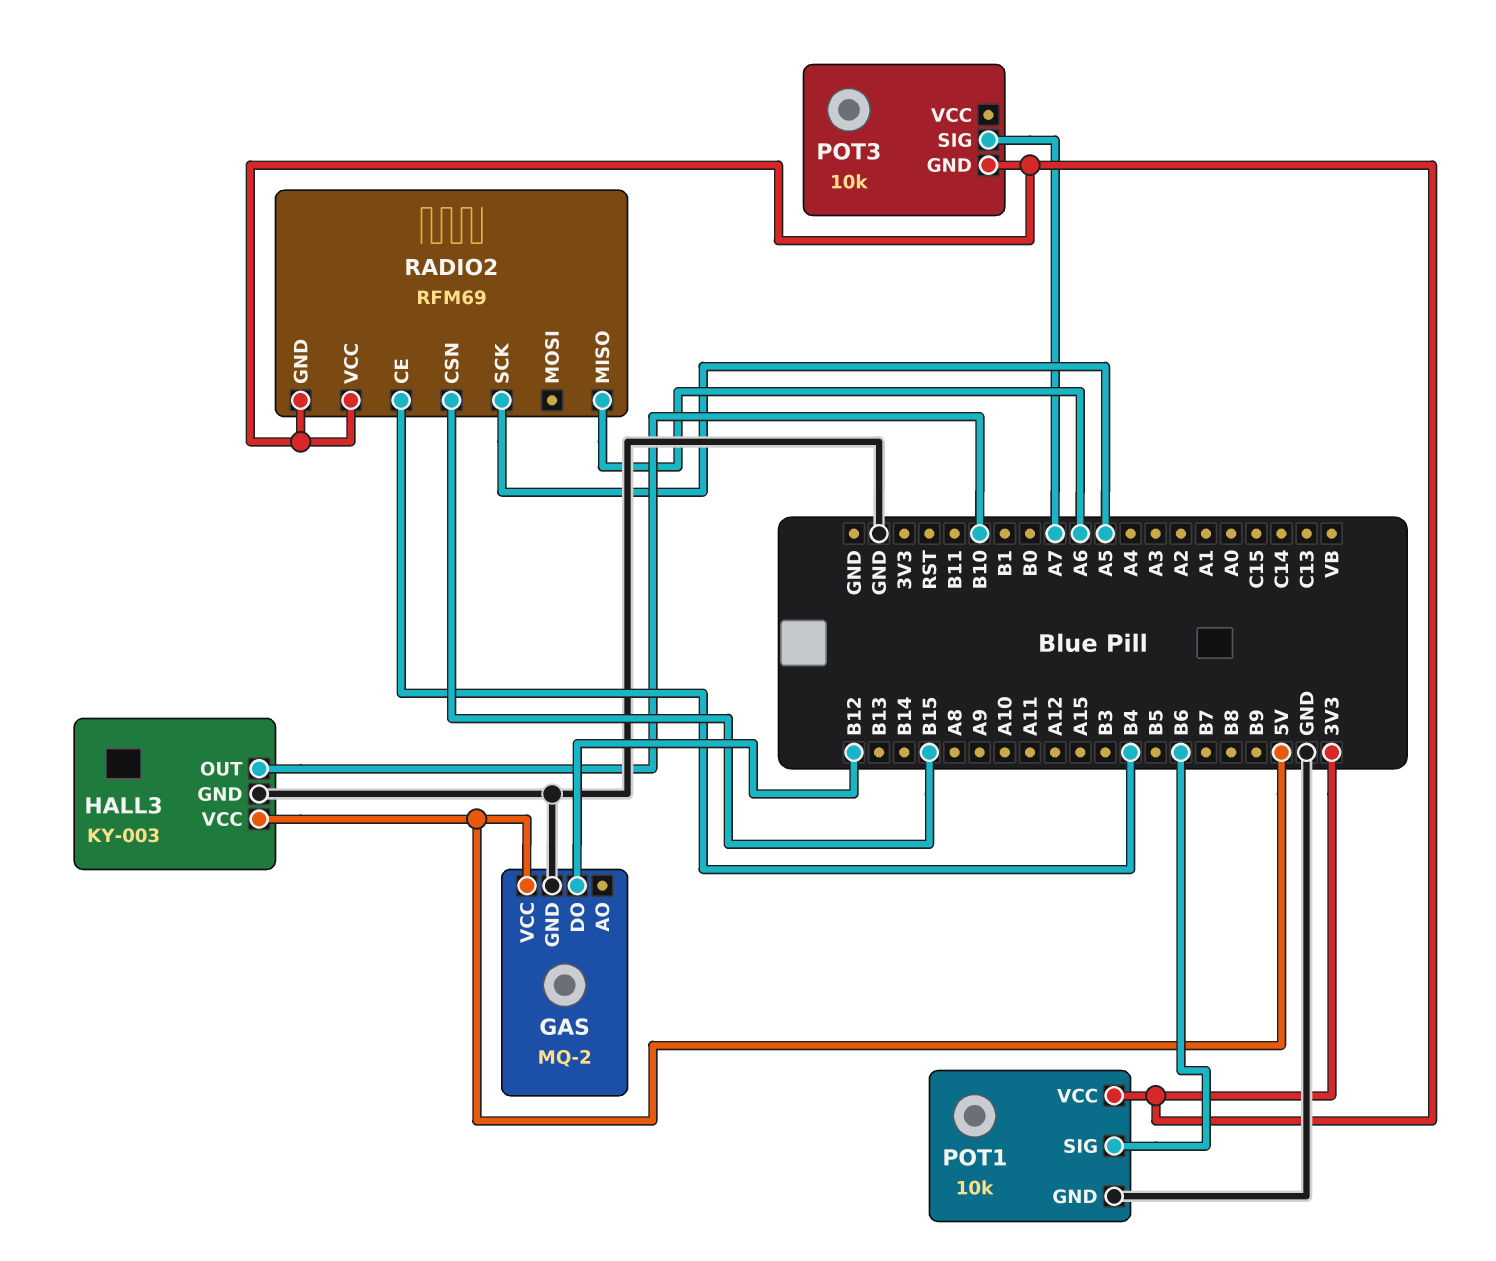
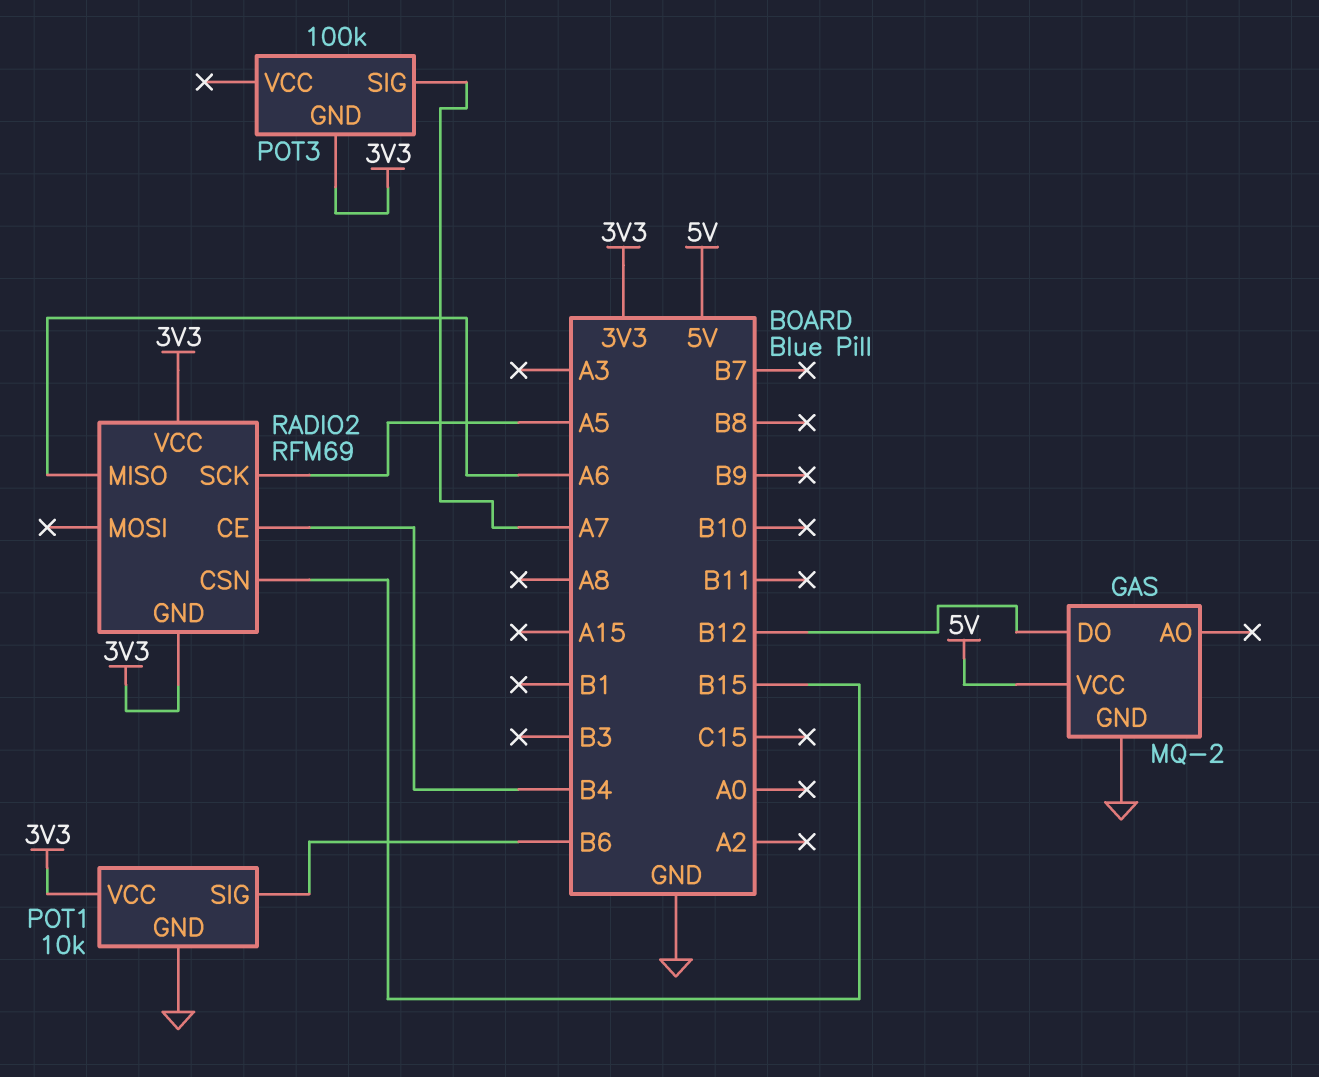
HALL3: KY-003 -> none
HALL3 pin GND: GND -> none
HALL3 pin OUT: B10 -> none
HALL3 pin VCC: 5V -> none
POT3: 10k -> 100k

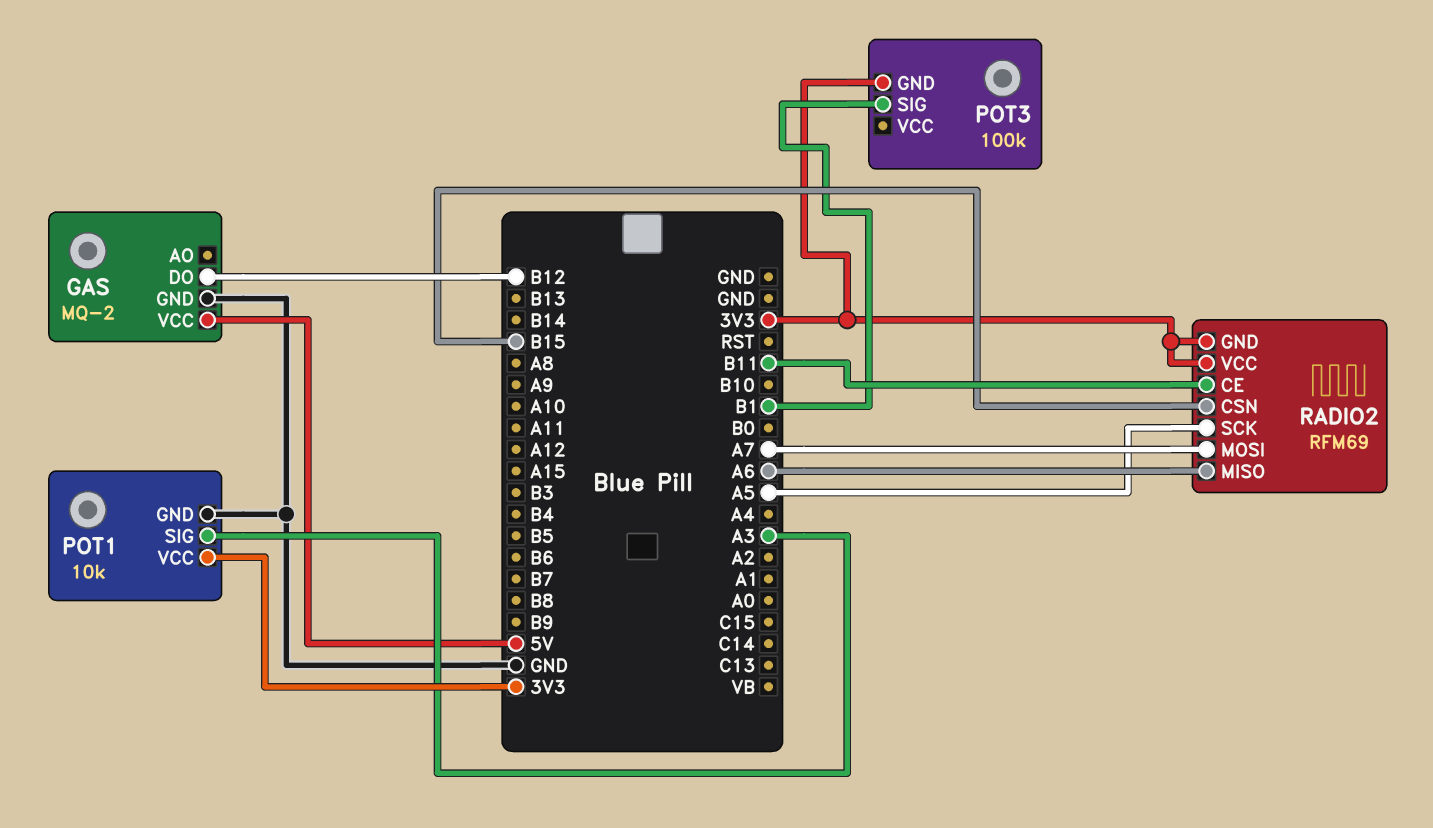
POT1 pin SIG: B6 -> A3
POT3 pin SIG: A7 -> B1
RADIO2 pin CE: B4 -> B11
RADIO2 pin MOSI: none -> A7

